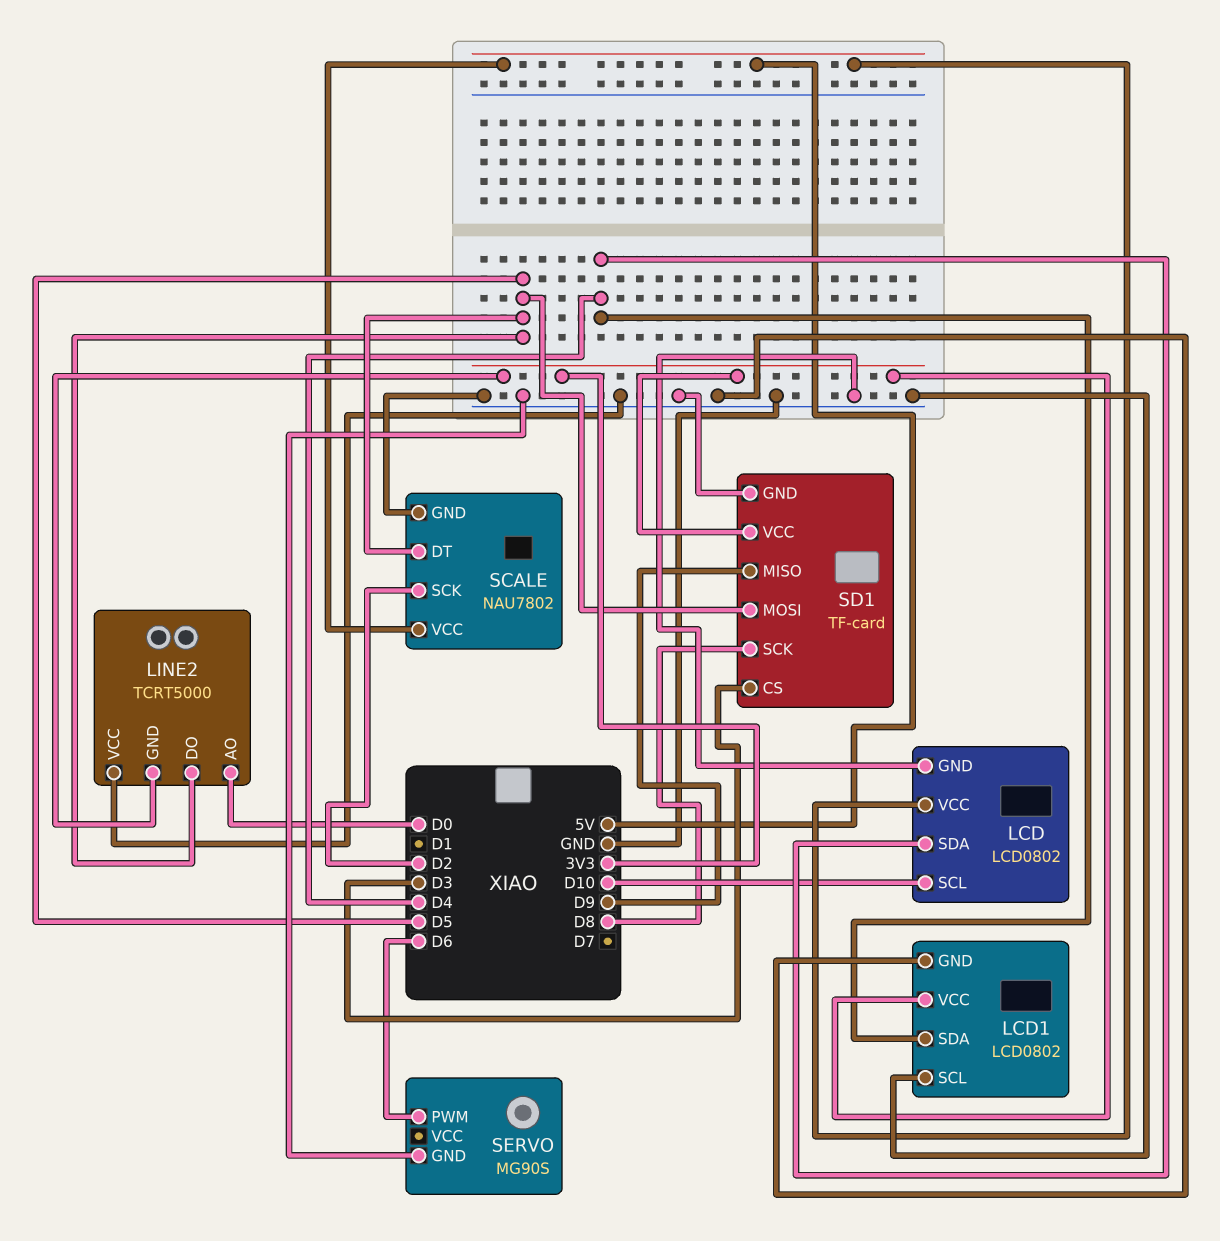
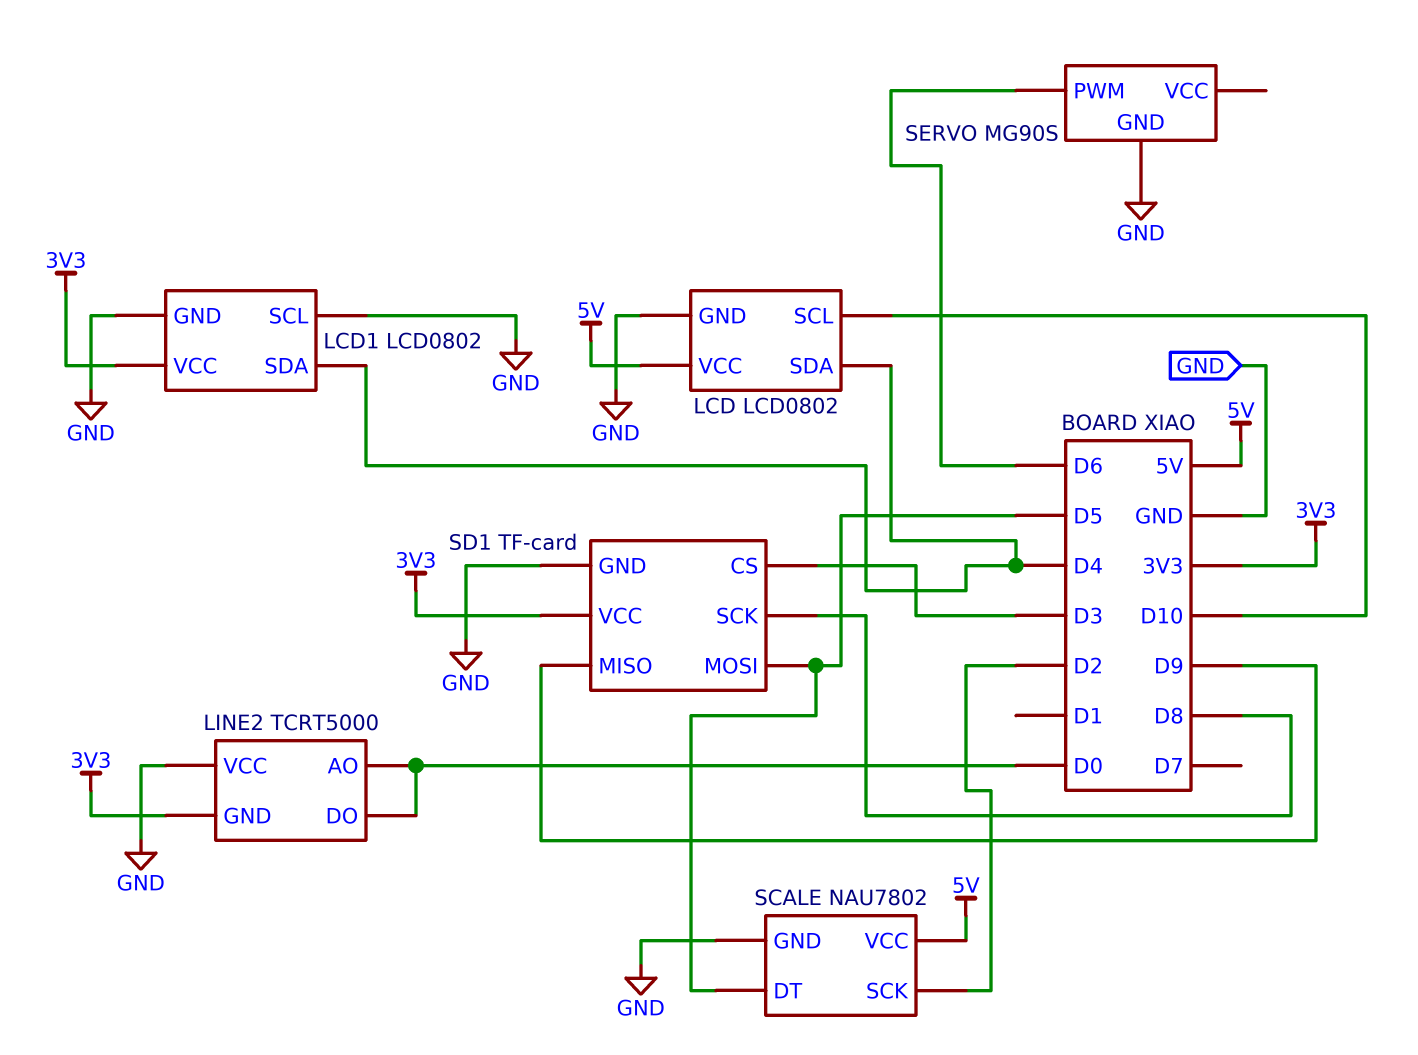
LINE2 pin DO: D5 -> D0

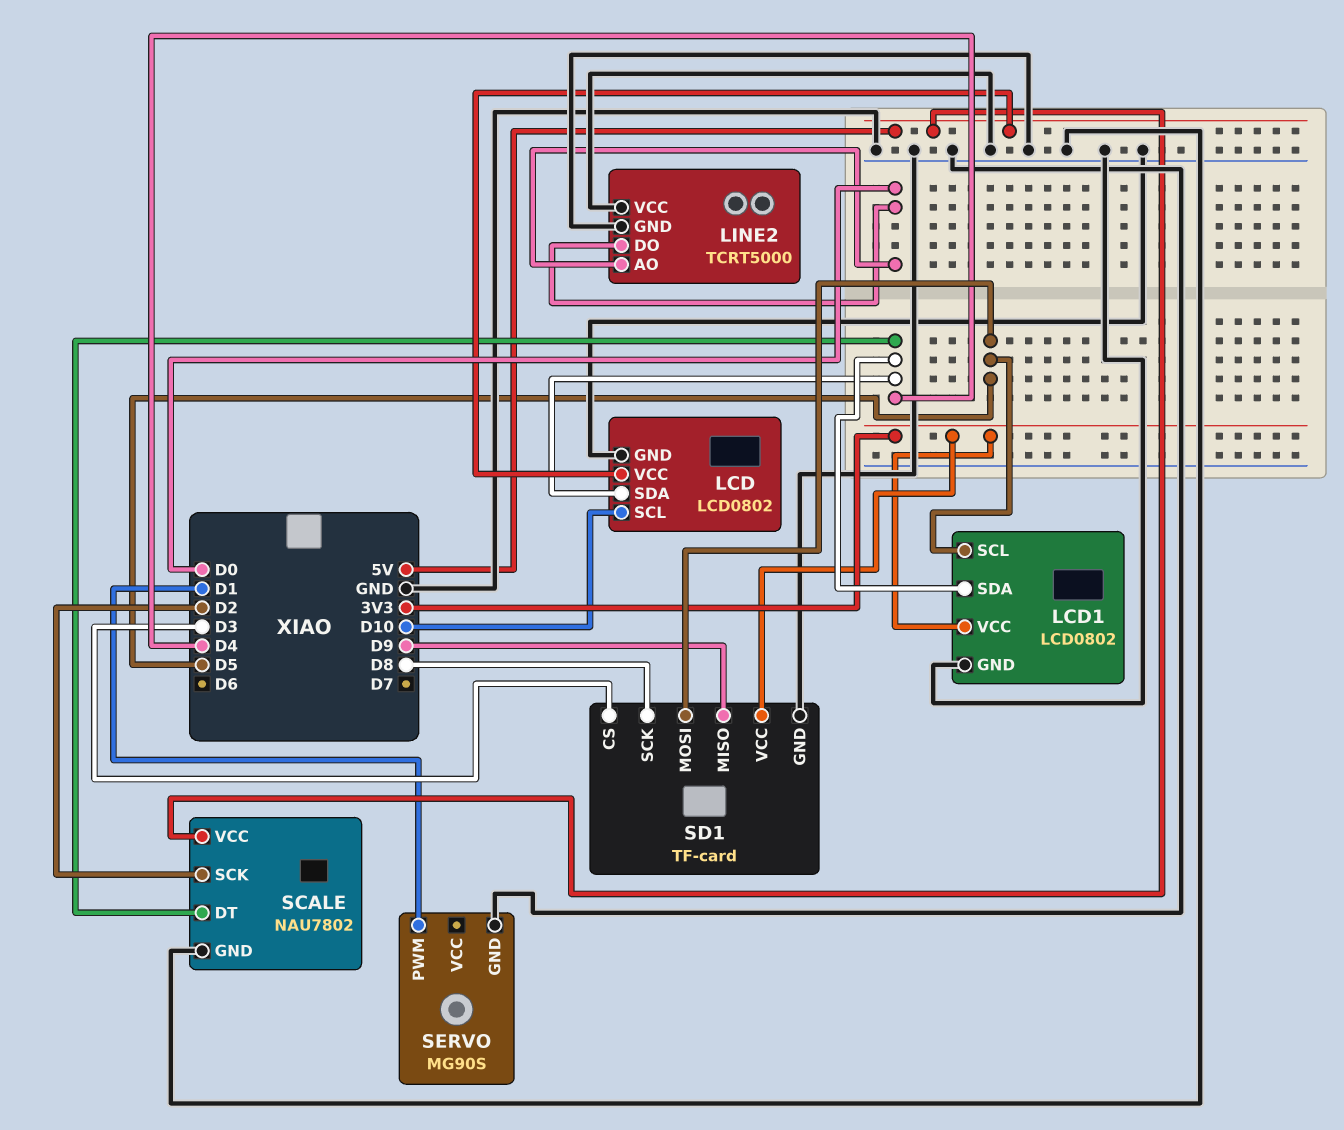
LCD1 pin SCL: GND -> D5
LINE2 pin GND: 3V3 -> GND
SCALE pin DT: D5 -> D4
SERVO pin PWM: D6 -> D1

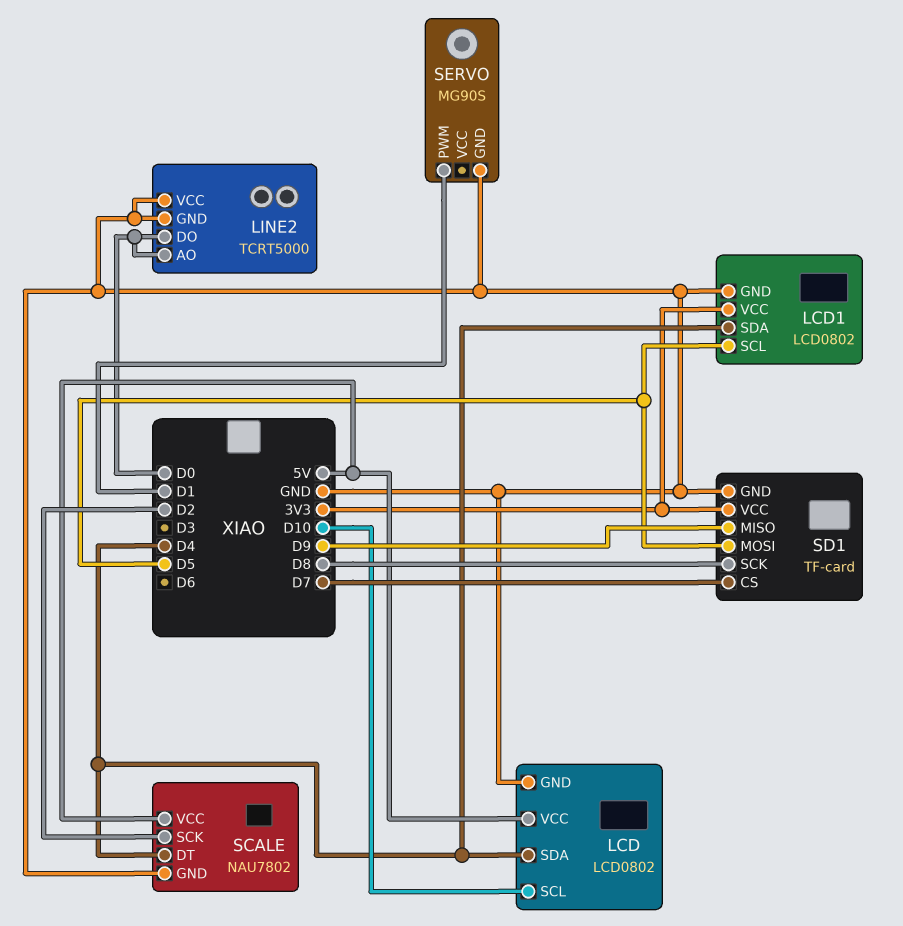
SD1 pin CS: D3 -> D7

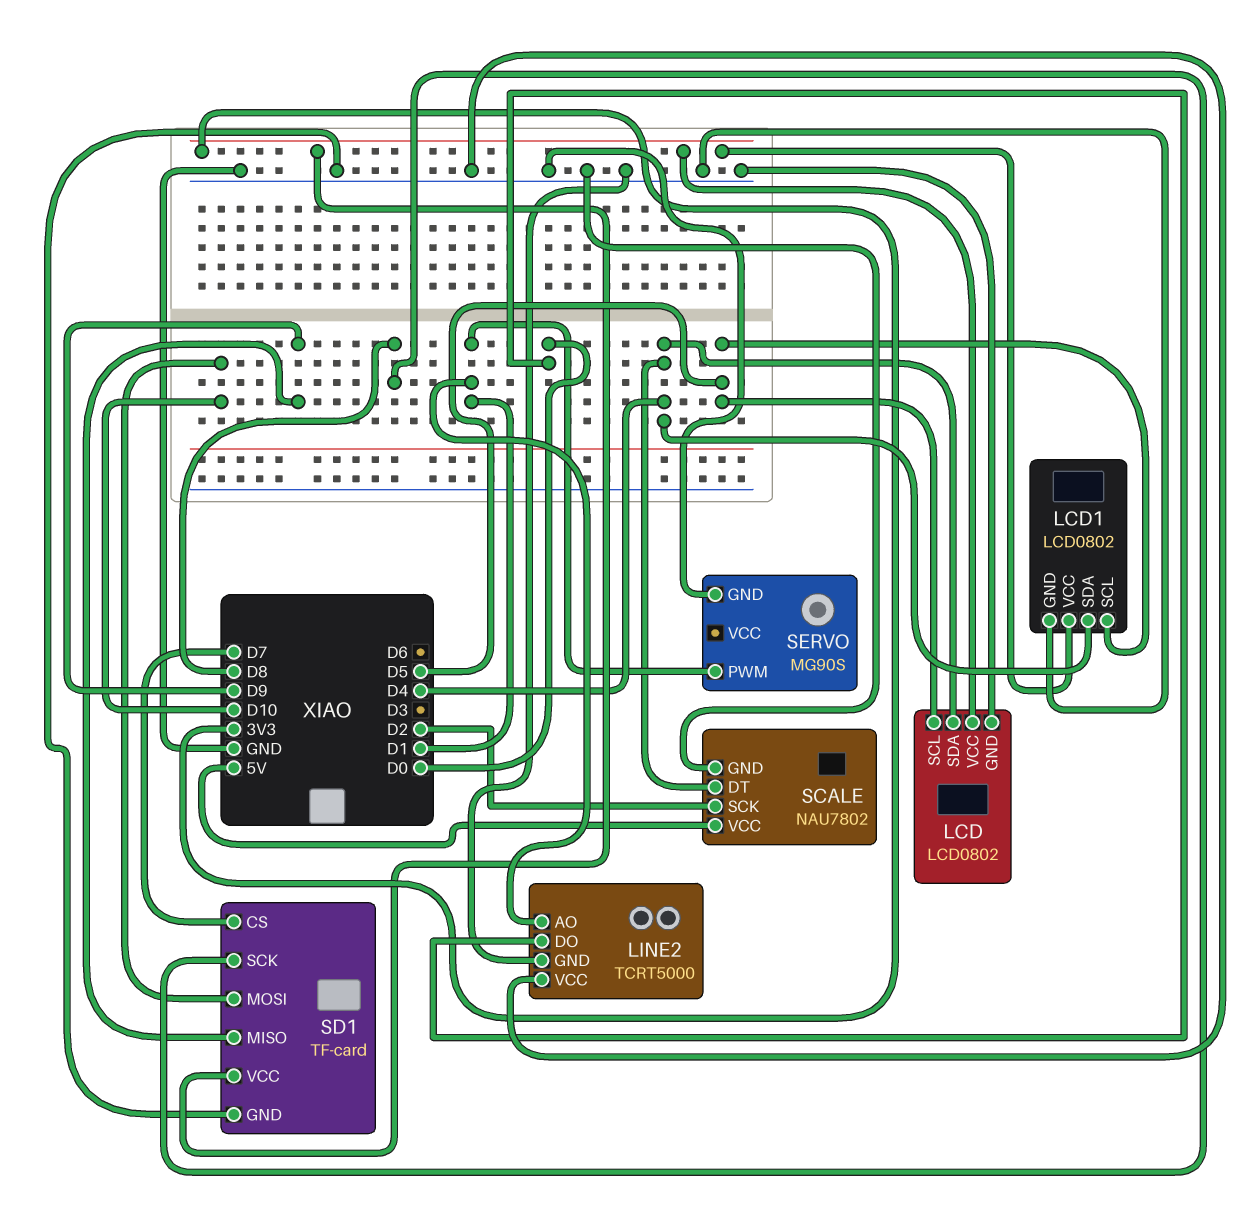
LCD pin SCL: D10 -> D5
LCD pin VCC: 5V -> 3V3
LINE2 pin AO: D0 -> D1
SD1 pin MOSI: D5 -> D10

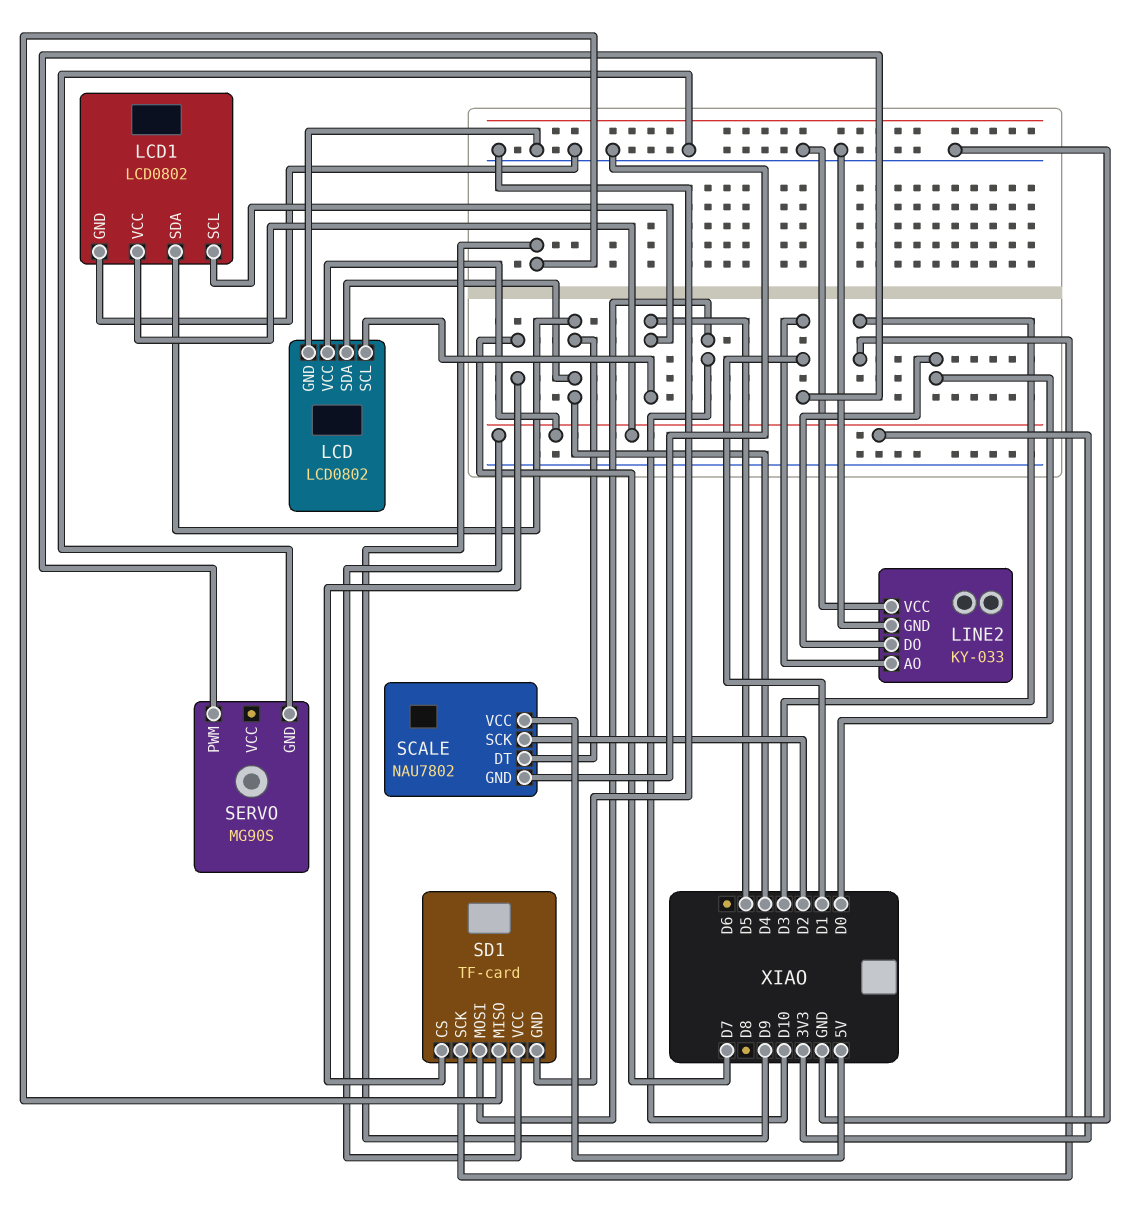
LINE2: TCRT5000 -> KY-033
SD1 pin SCK: D8 -> D3

